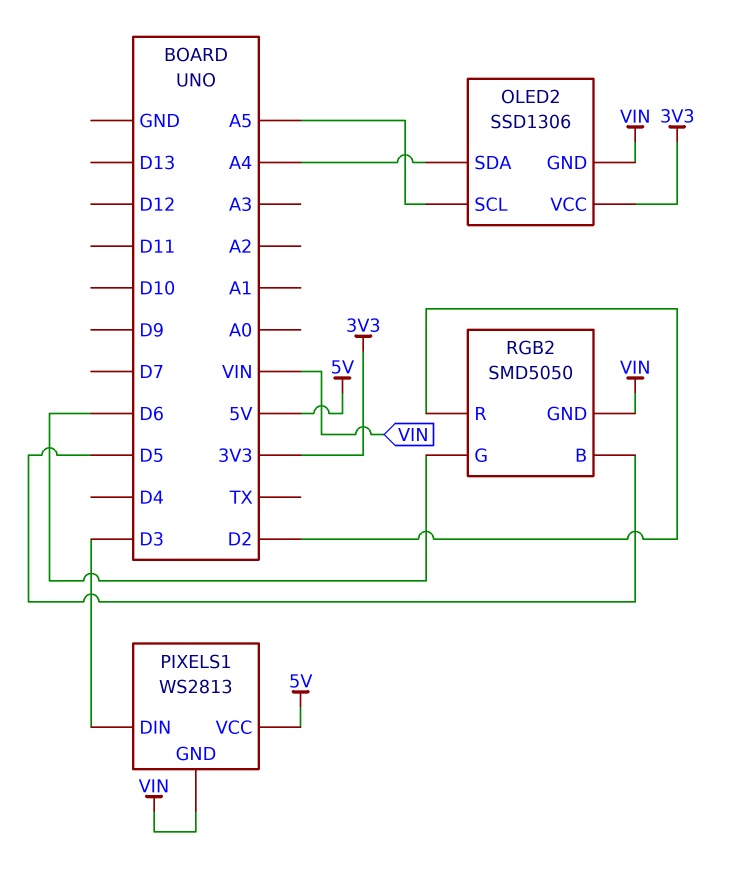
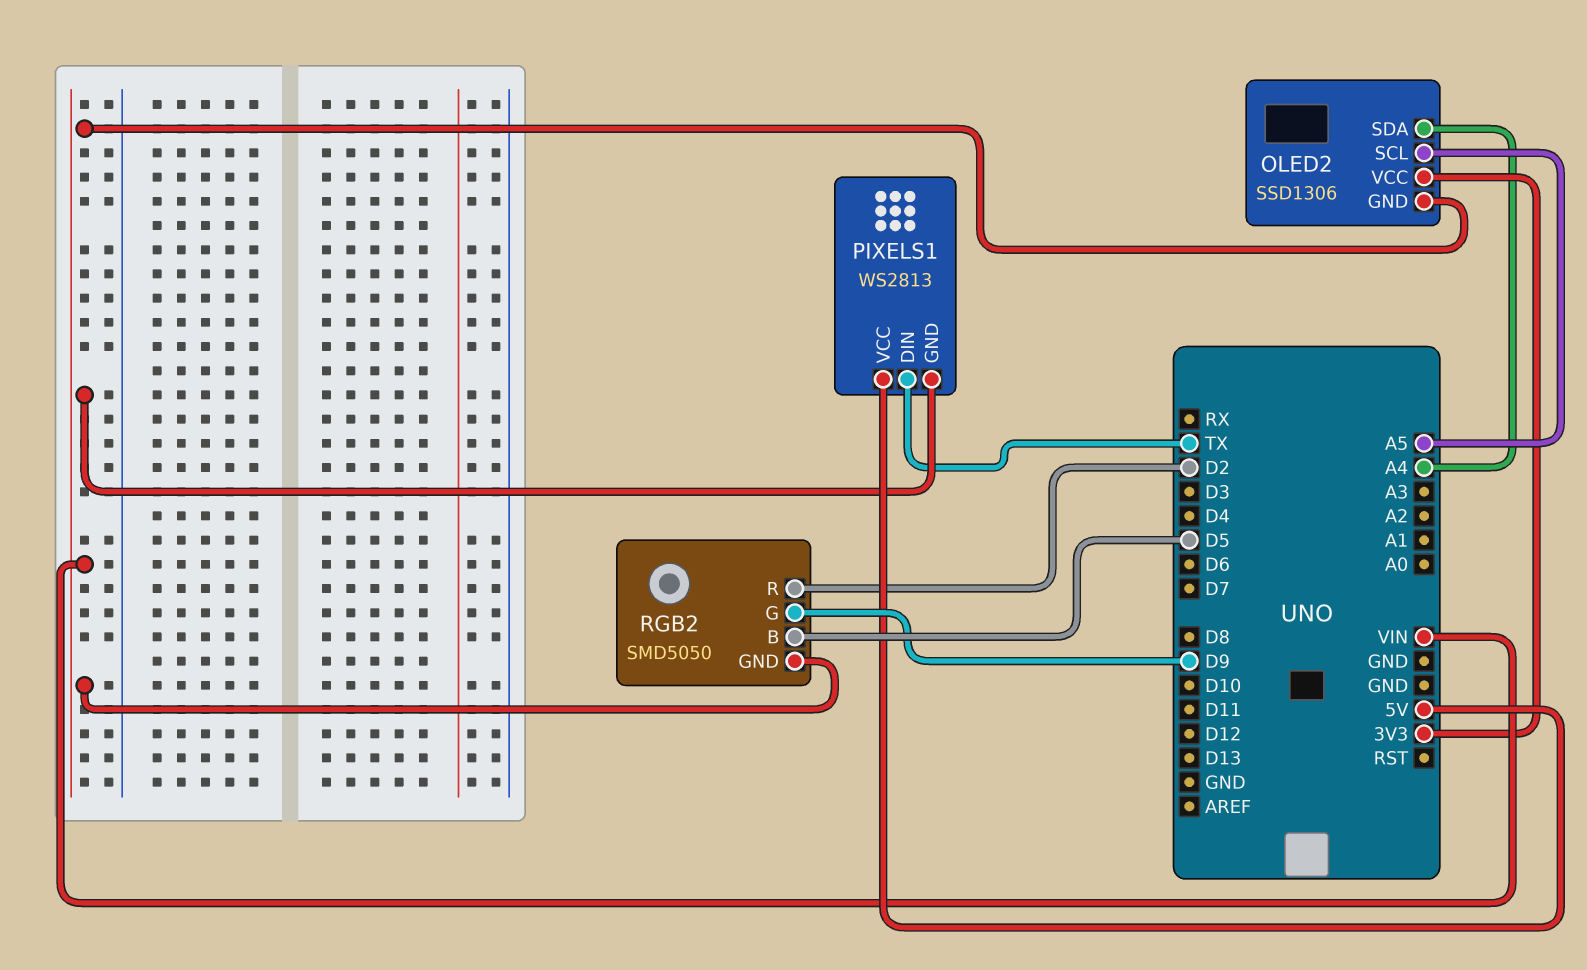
PIXELS1 pin DIN: D3 -> TX
RGB2 pin G: D6 -> D9

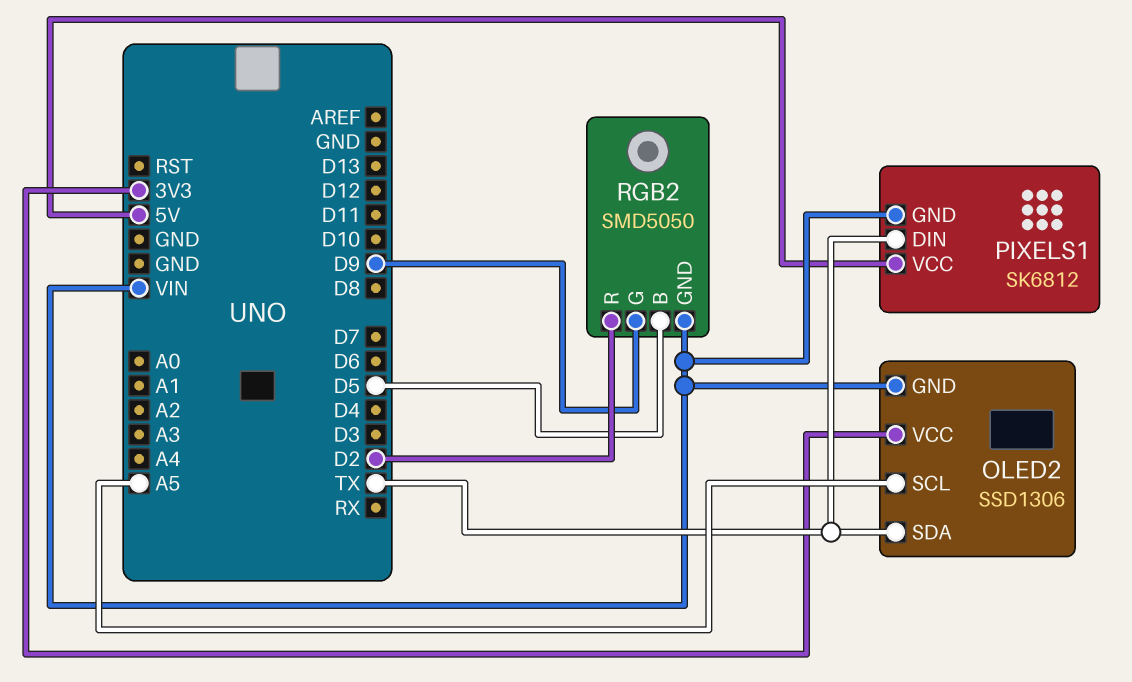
OLED2 pin SDA: A4 -> TX
PIXELS1: WS2813 -> SK6812

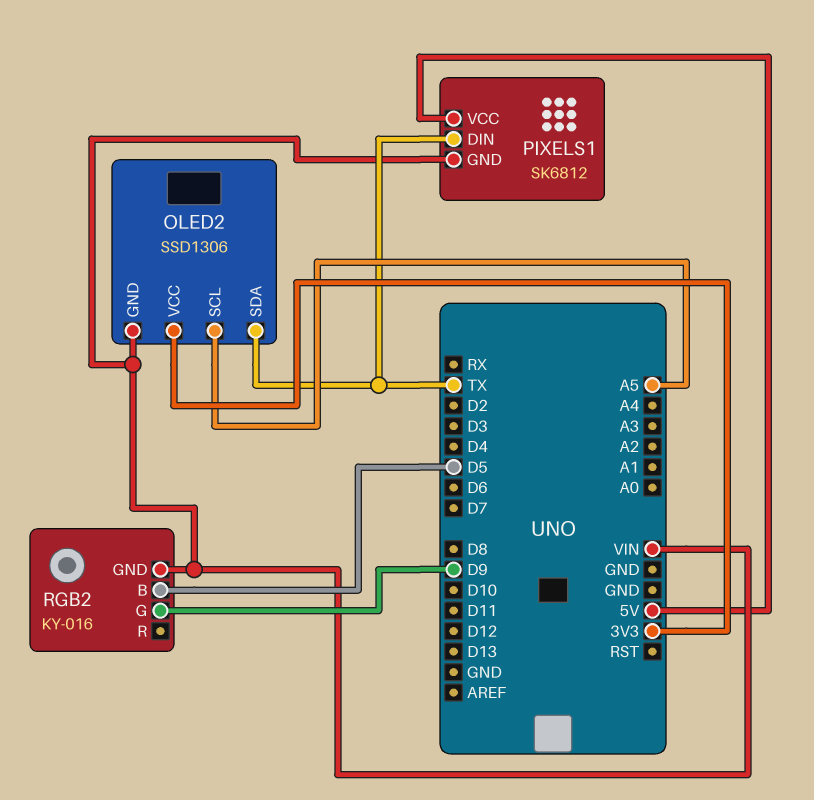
RGB2: SMD5050 -> KY-016
RGB2 pin R: D2 -> none

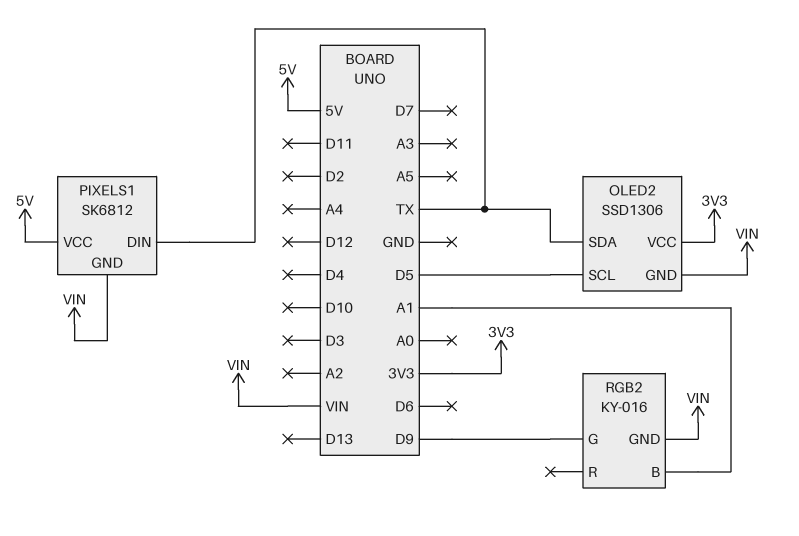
OLED2 pin SCL: A5 -> D5
RGB2 pin B: D5 -> A1

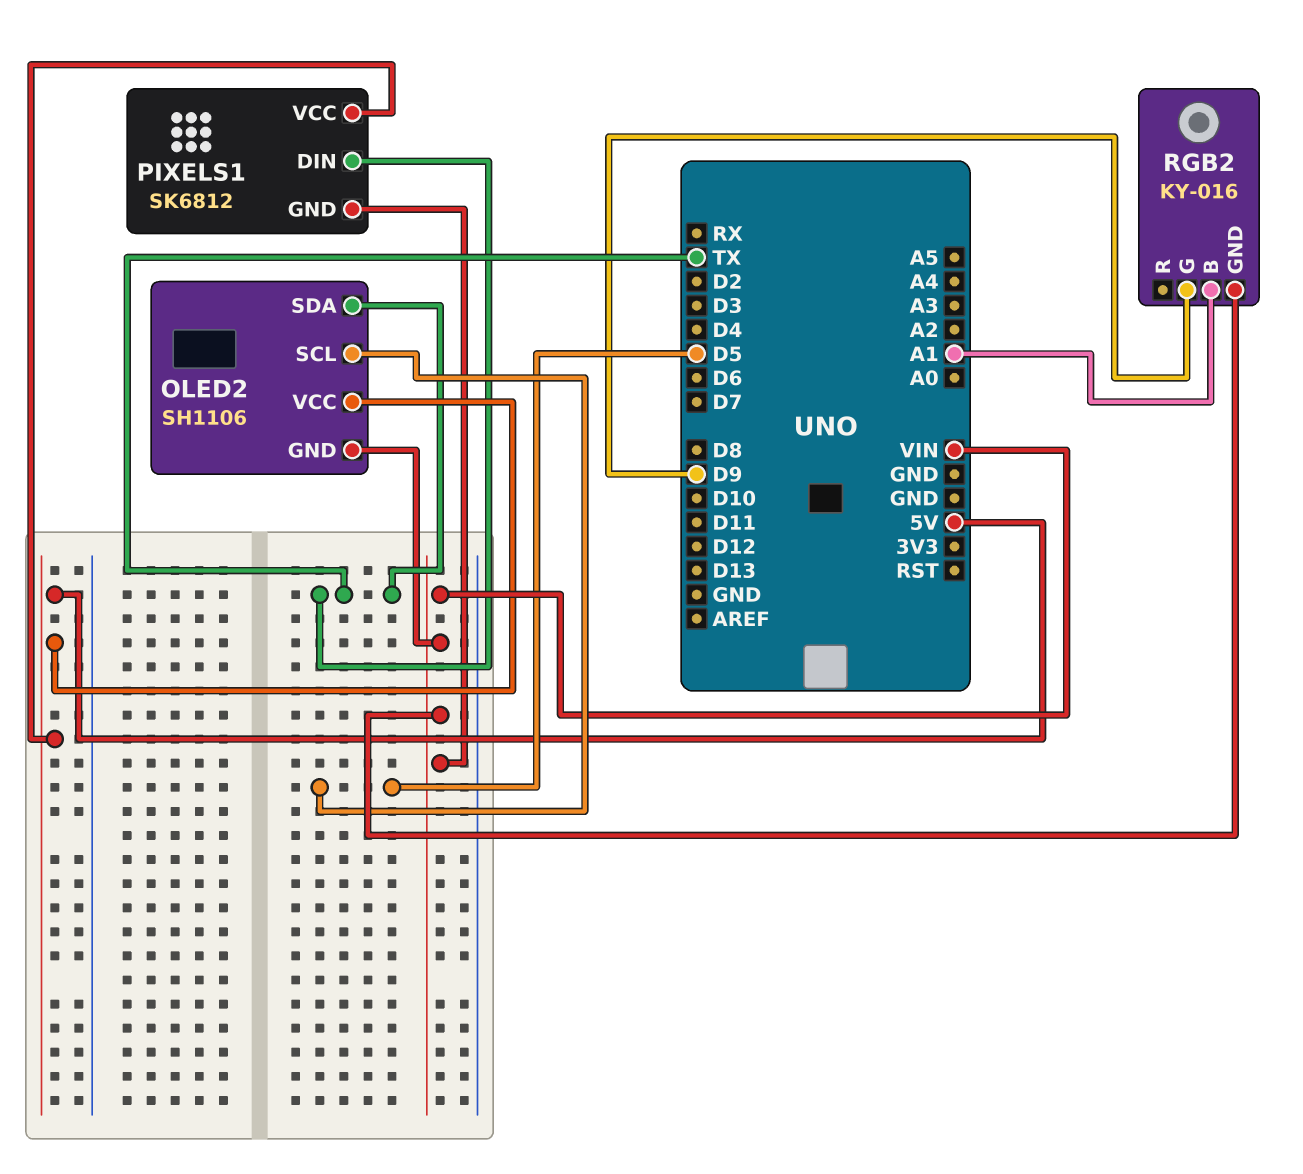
OLED2: SSD1306 -> SH1106
OLED2 pin VCC: 3V3 -> 5V

